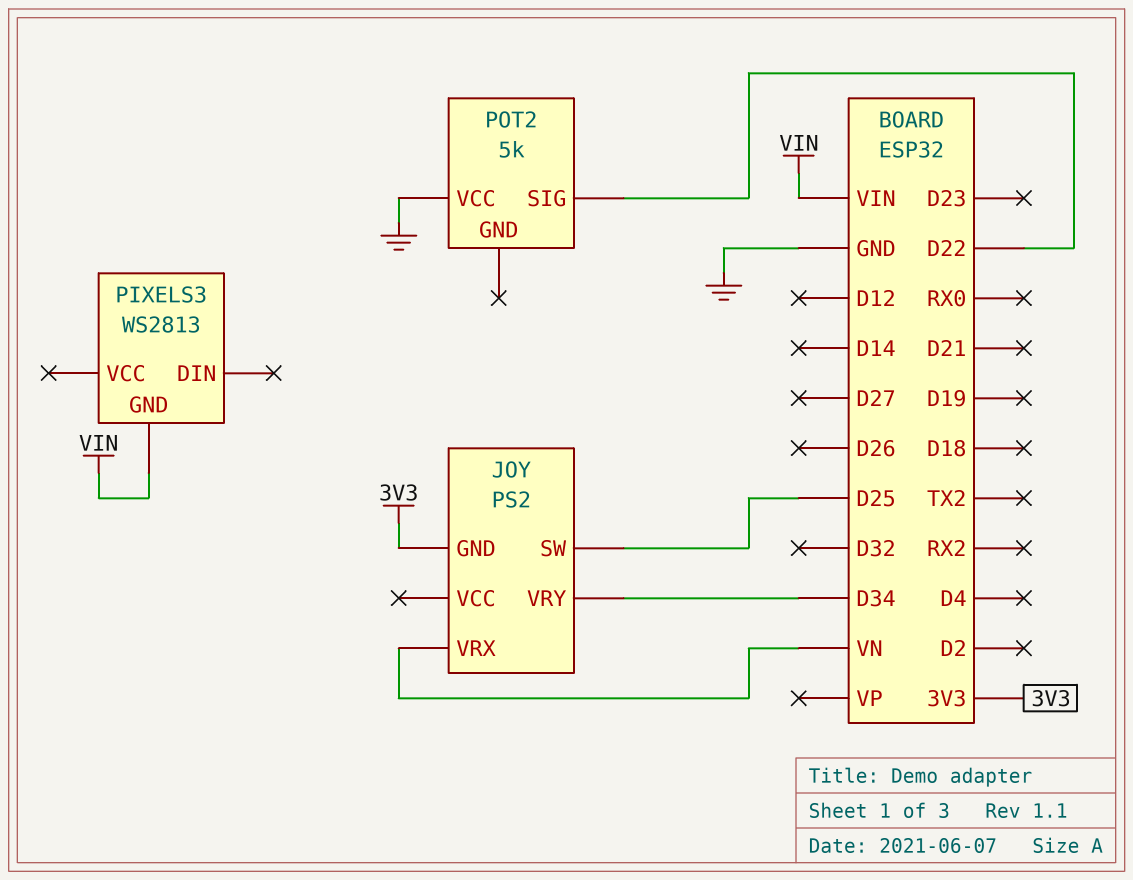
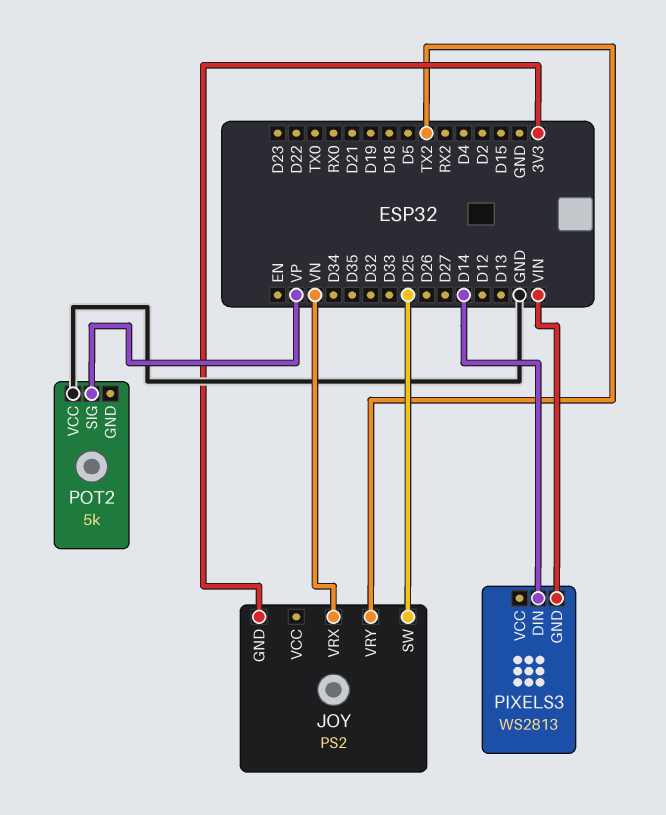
JOY pin VRY: D34 -> TX2
PIXELS3 pin DIN: none -> D14
POT2 pin SIG: D22 -> VP

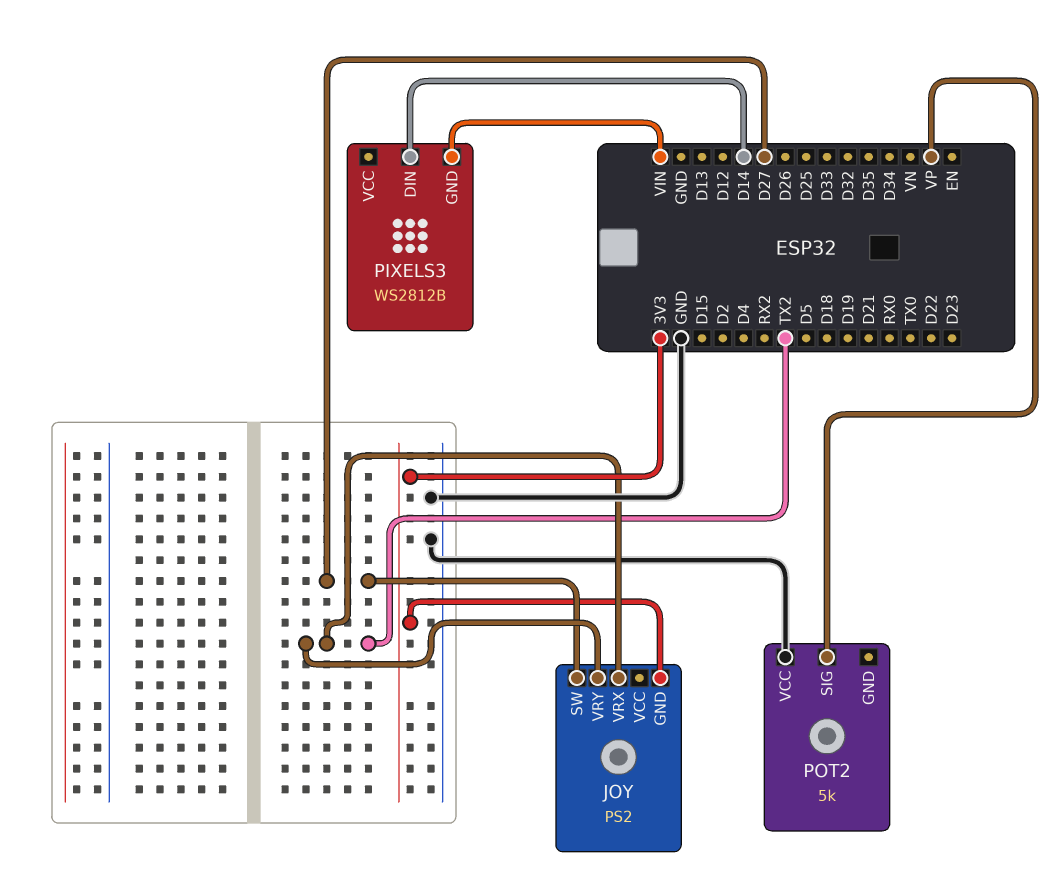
JOY pin SW: D25 -> D27
JOY pin VRX: VN -> TX2
PIXELS3: WS2813 -> WS2812B

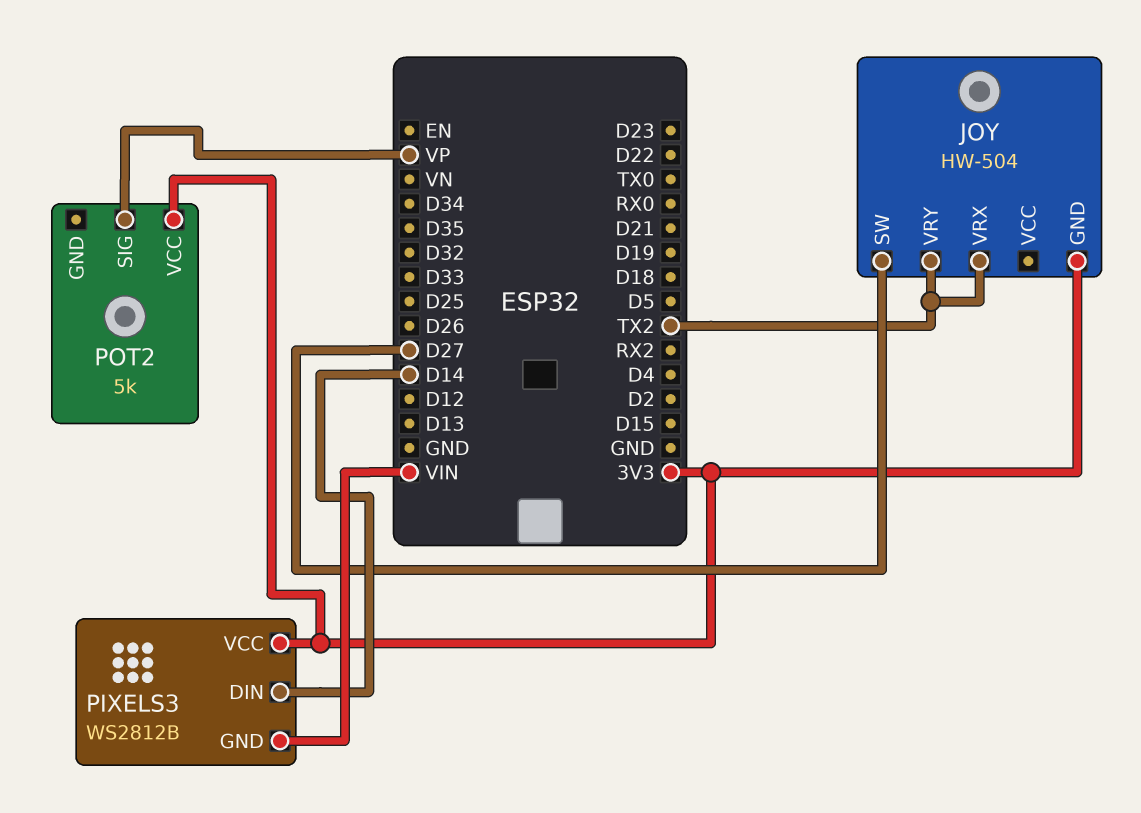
JOY: PS2 -> HW-504
PIXELS3 pin VCC: none -> 3V3
POT2 pin VCC: GND -> 3V3

